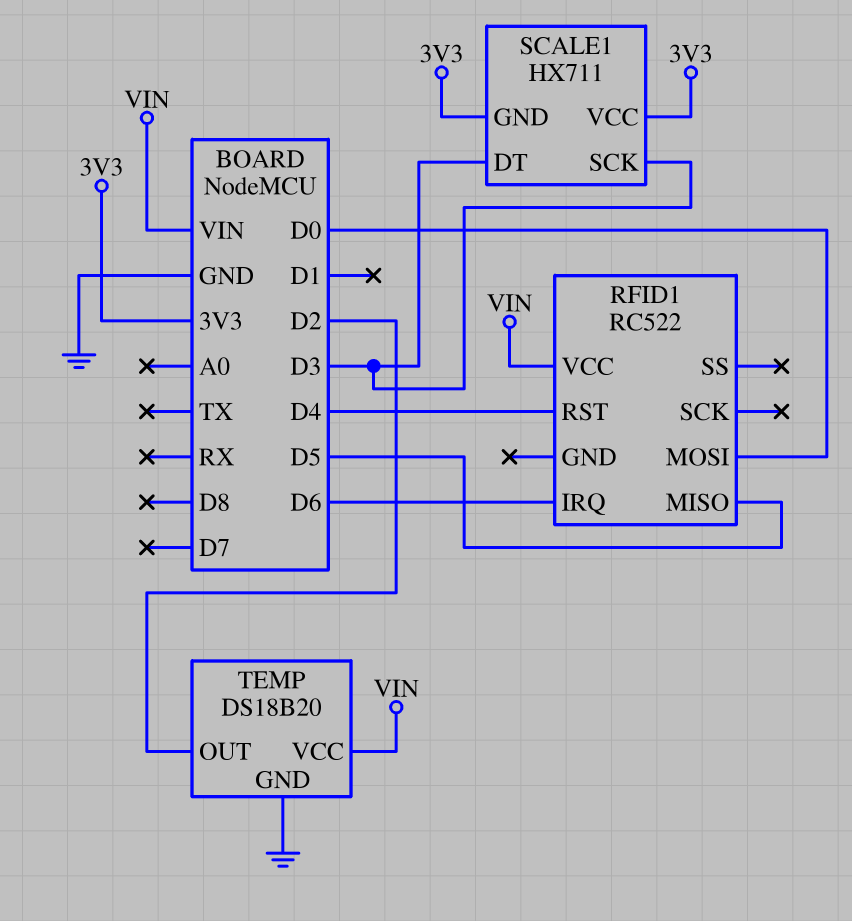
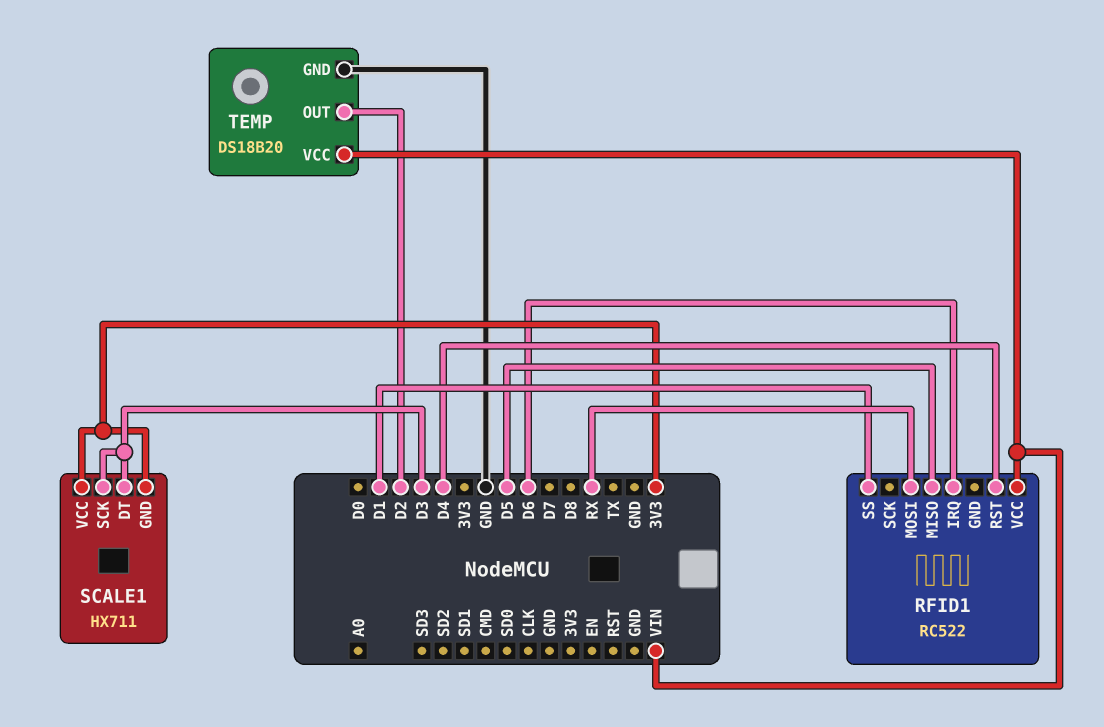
RFID1 pin MOSI: D0 -> RX
RFID1 pin SS: none -> D1

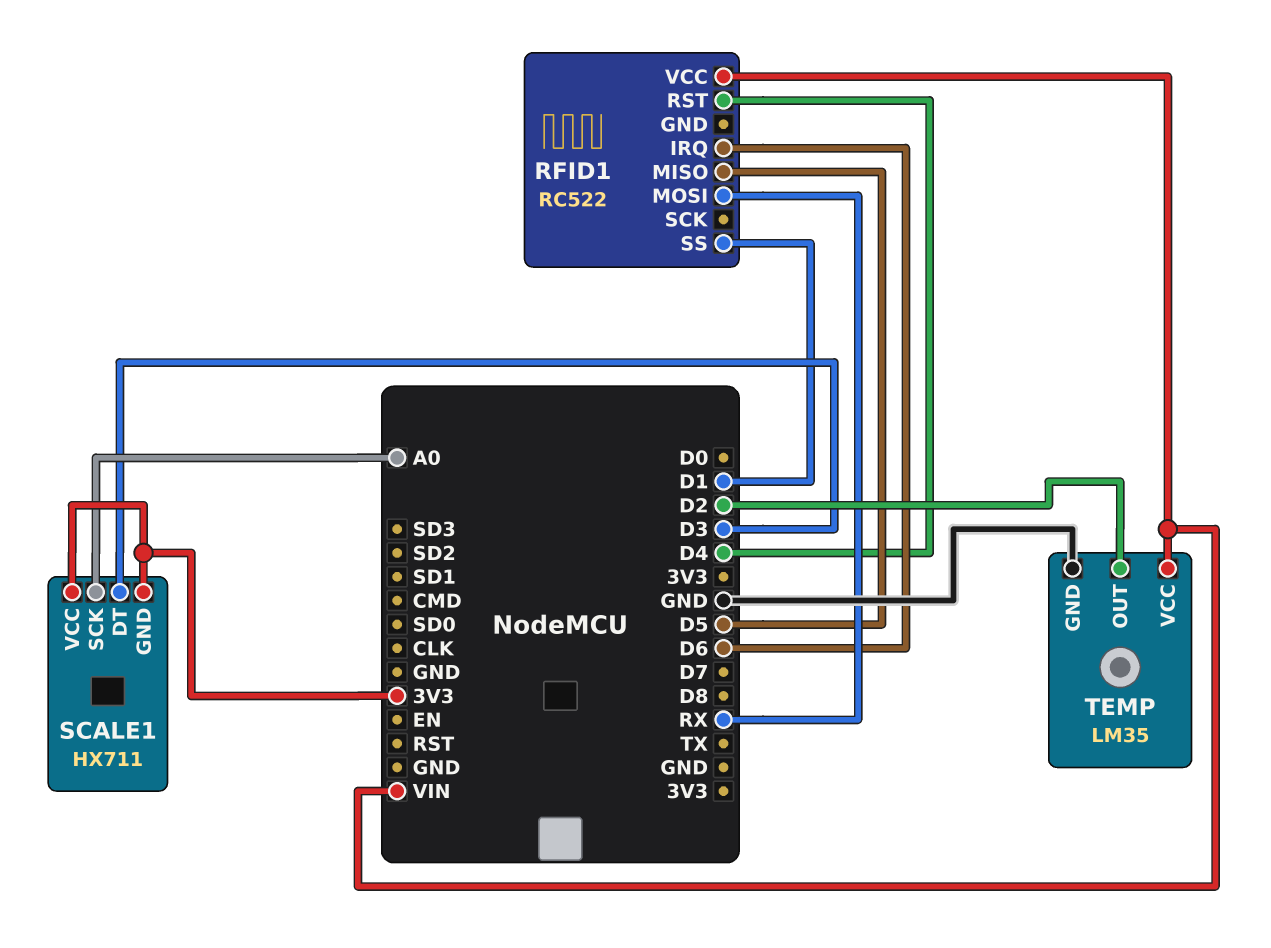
SCALE1 pin SCK: D3 -> A0
TEMP: DS18B20 -> LM35

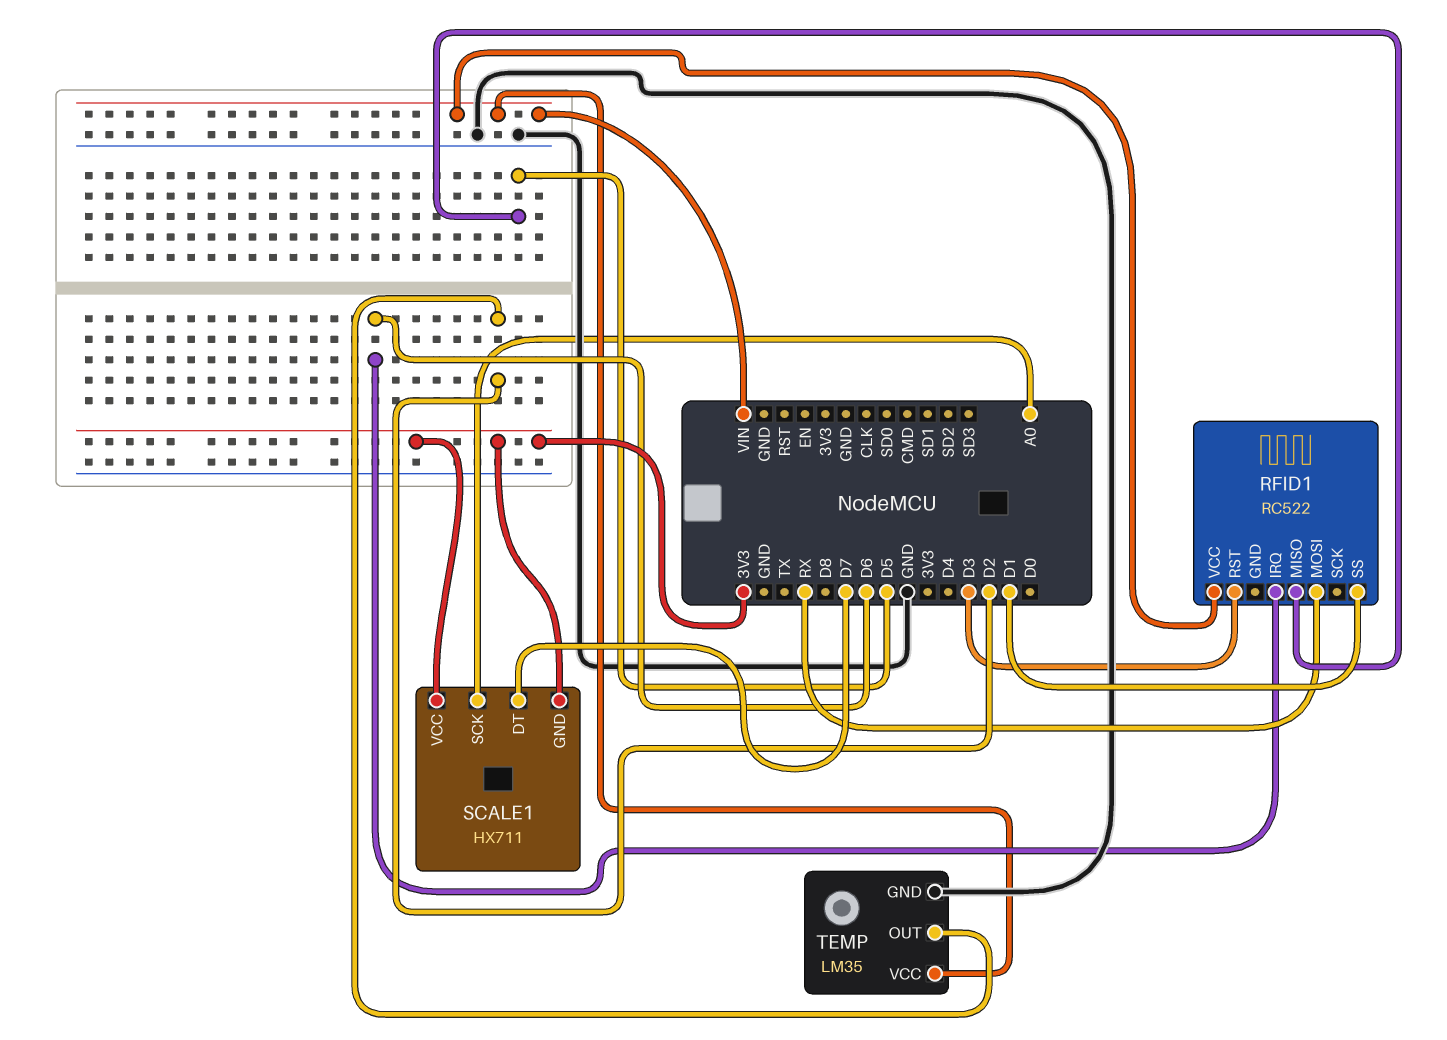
RFID1 pin RST: D4 -> D3
SCALE1 pin DT: D3 -> D7

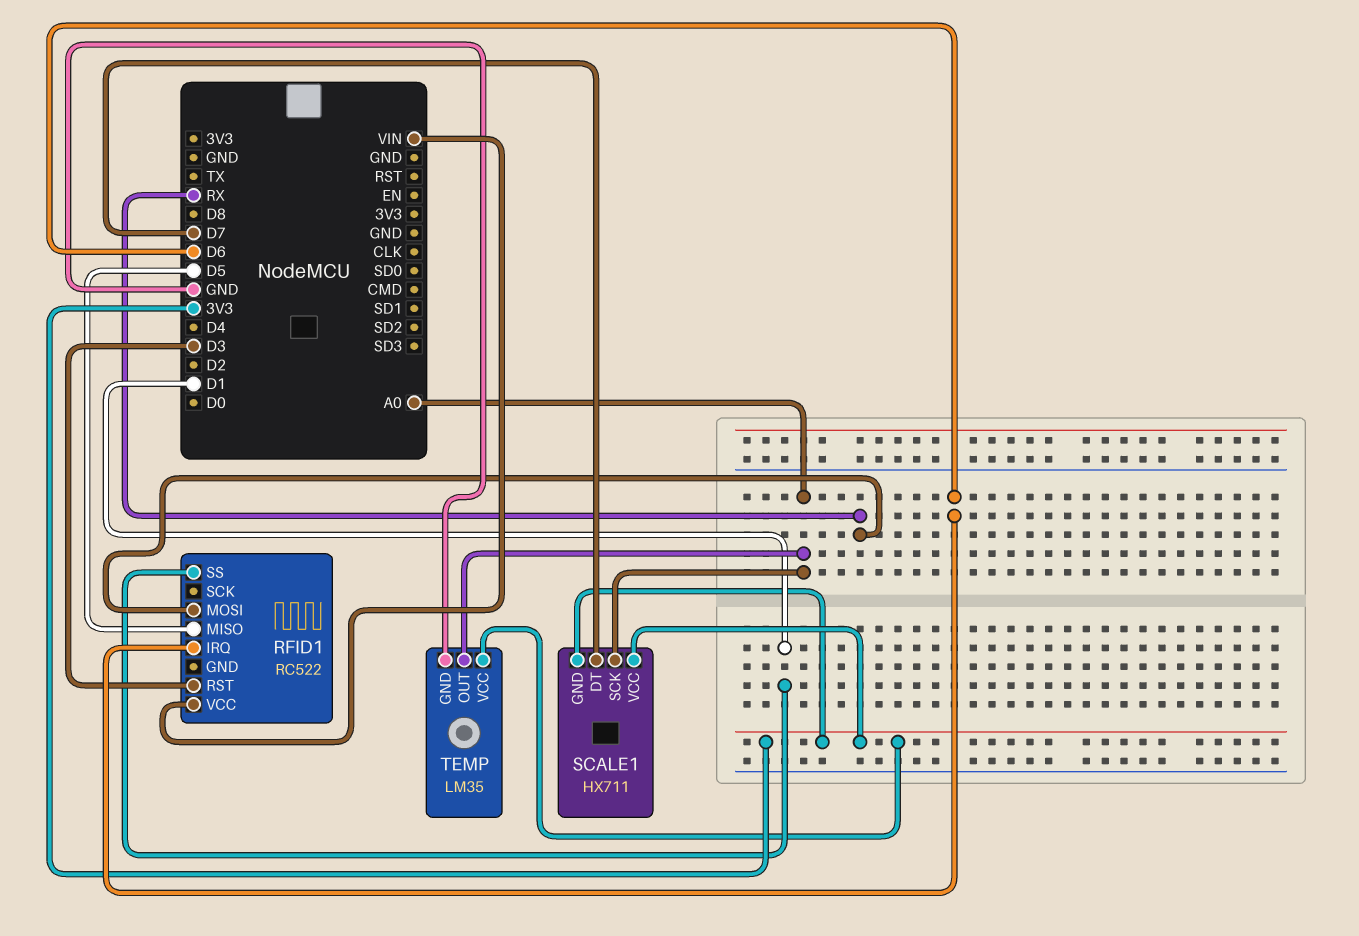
TEMP pin OUT: D2 -> A0
TEMP pin VCC: VIN -> 3V3

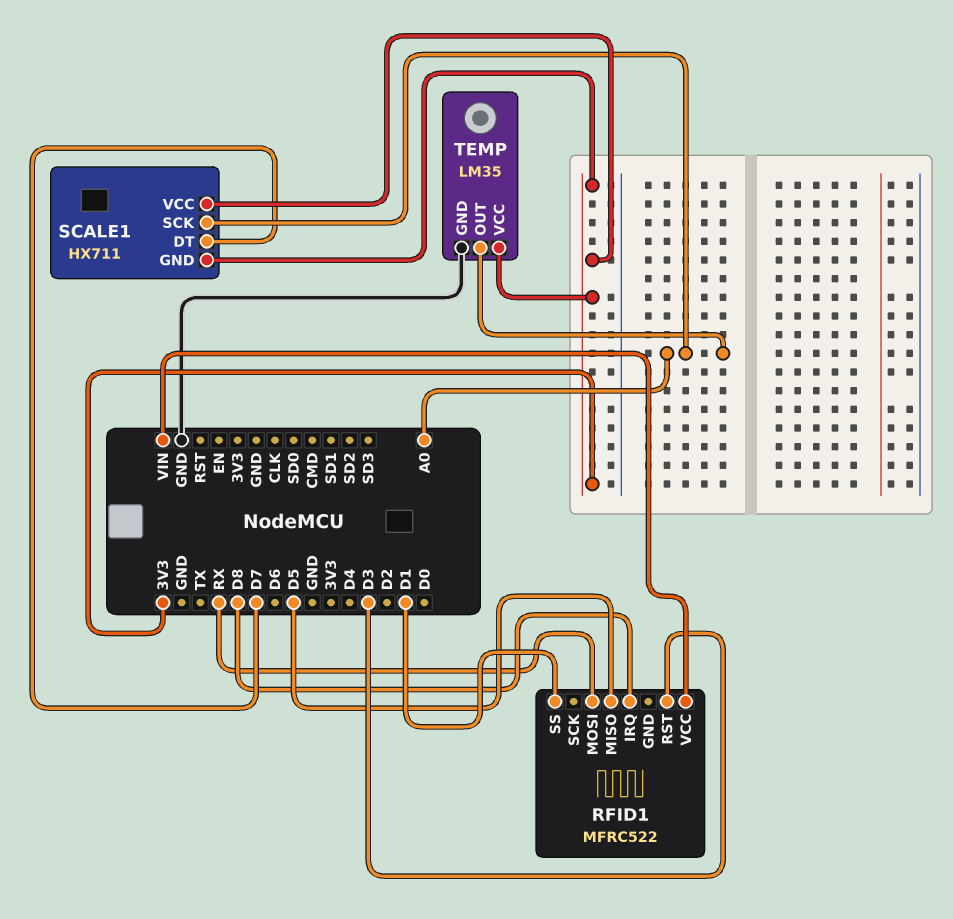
RFID1: RC522 -> MFRC522
RFID1 pin IRQ: D6 -> D8

